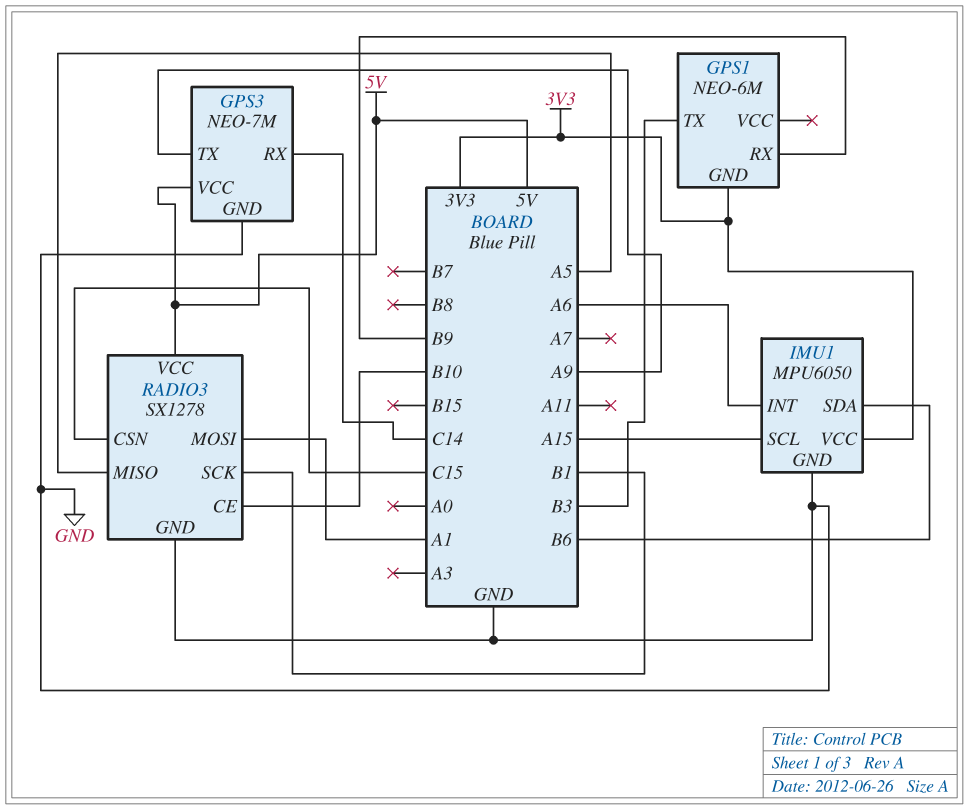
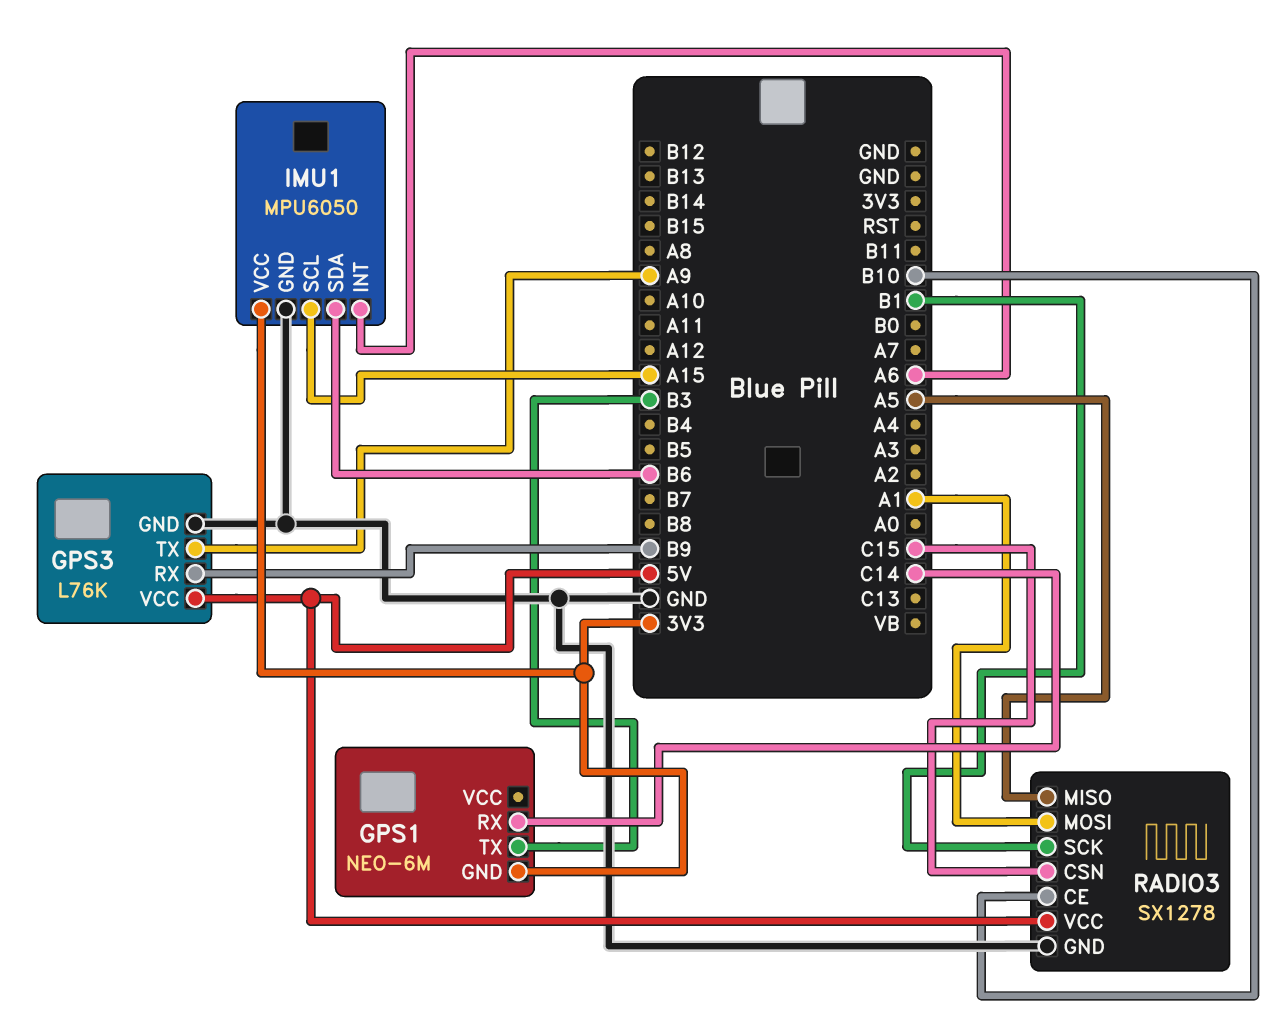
GPS1 pin RX: B9 -> C14
GPS3: NEO-7M -> L76K
GPS3 pin RX: C14 -> B9

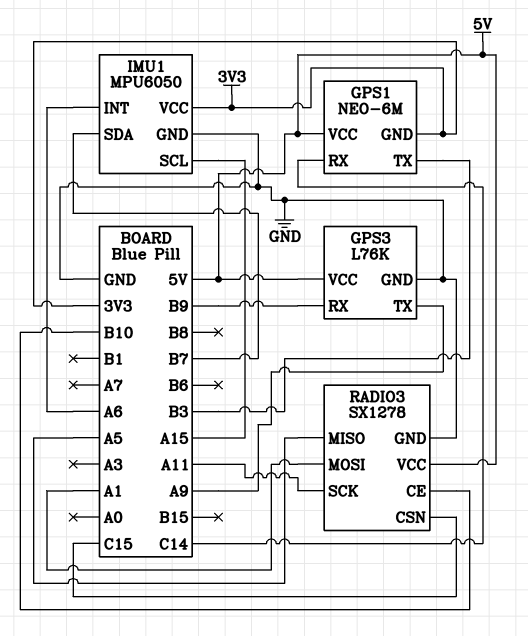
GPS1 pin VCC: none -> 5V
IMU1 pin SDA: B6 -> B7
RADIO3 pin SCK: B1 -> A11

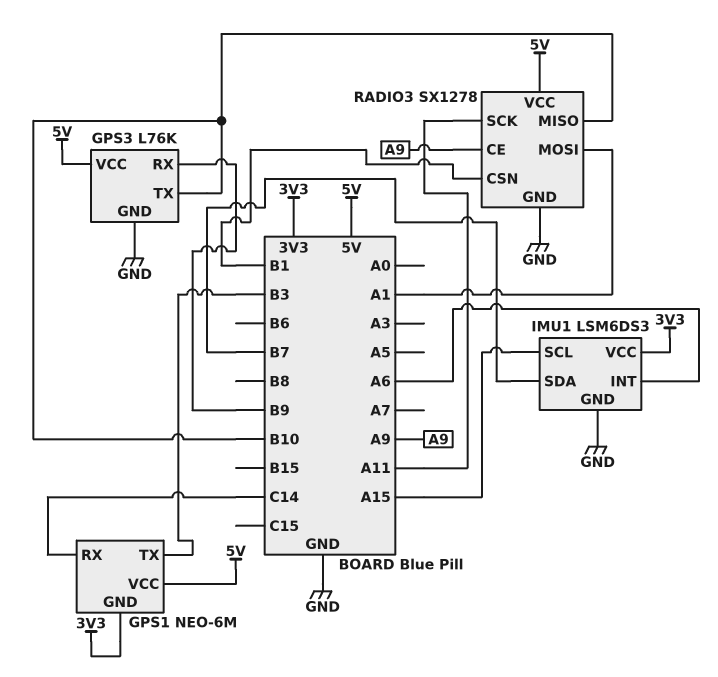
GPS3 pin TX: A9 -> B10
IMU1: MPU6050 -> LSM6DS3
RADIO3 pin CE: B10 -> A9
RADIO3 pin CSN: C15 -> B1
RADIO3 pin MISO: A5 -> B10

